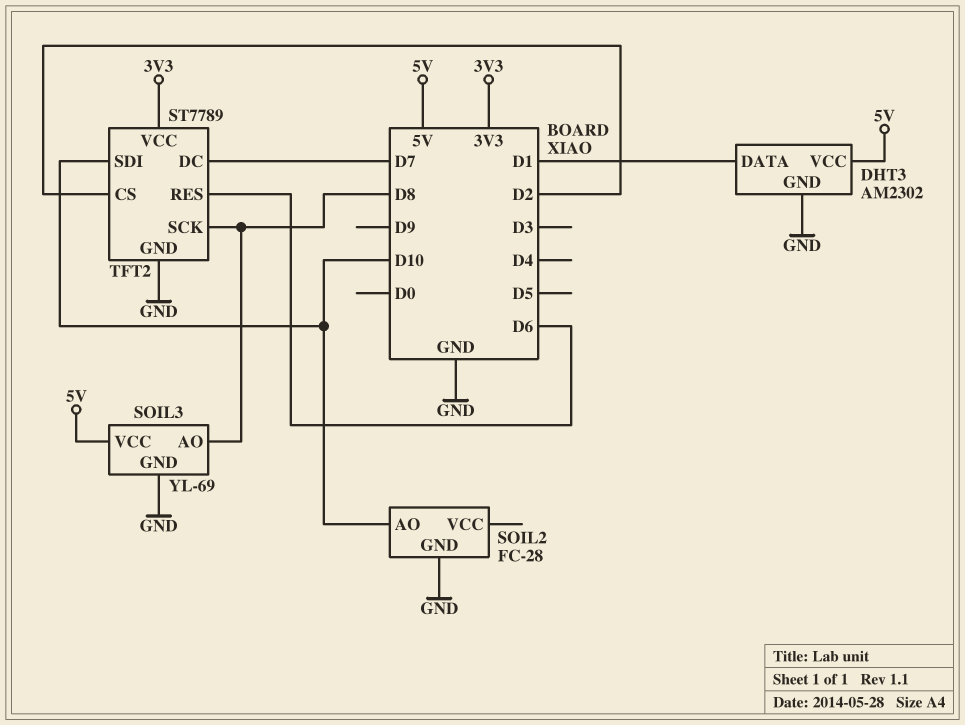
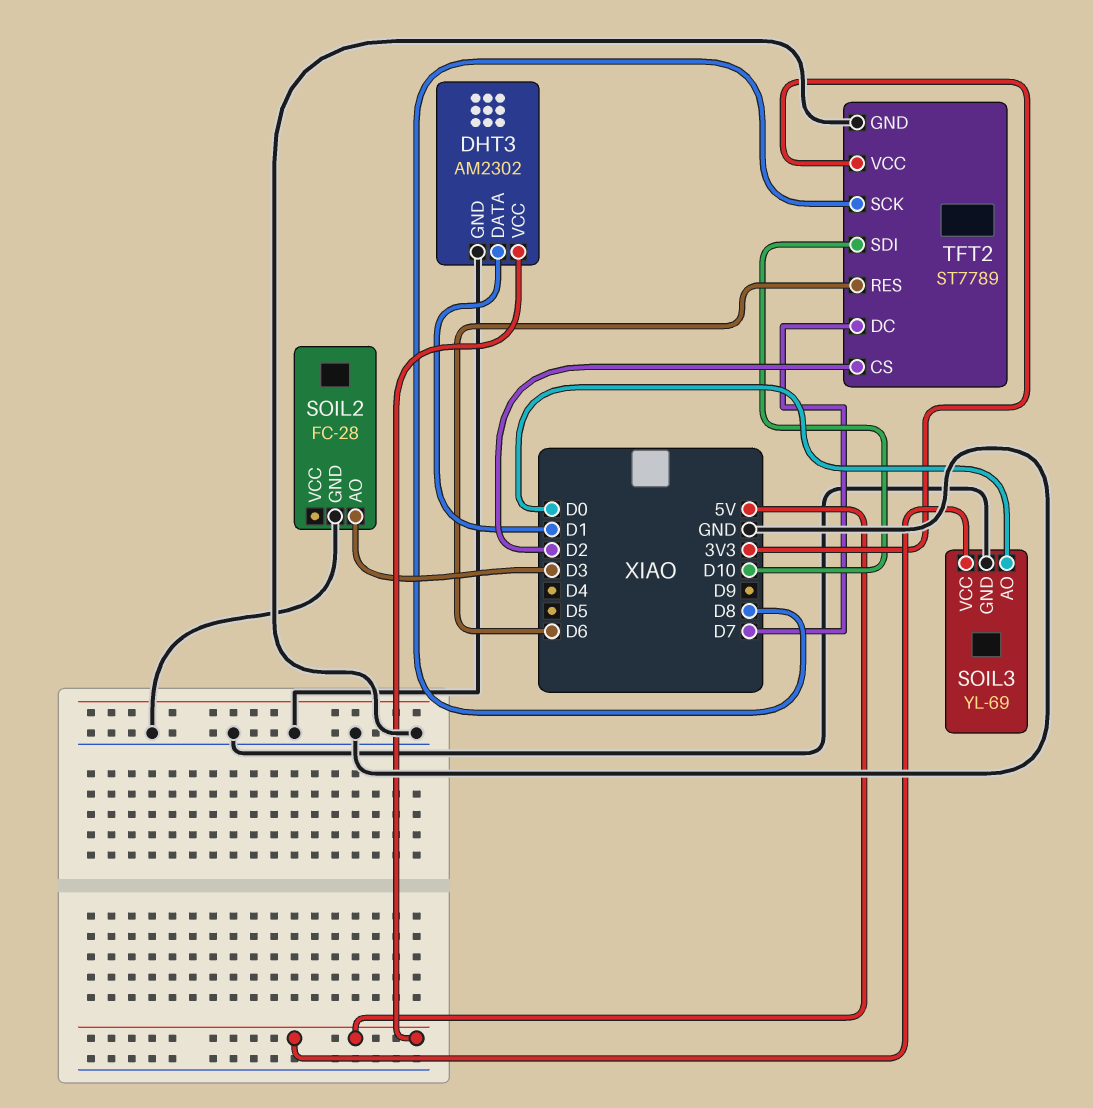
SOIL2 pin AO: D10 -> D3
SOIL3 pin AO: D8 -> D0

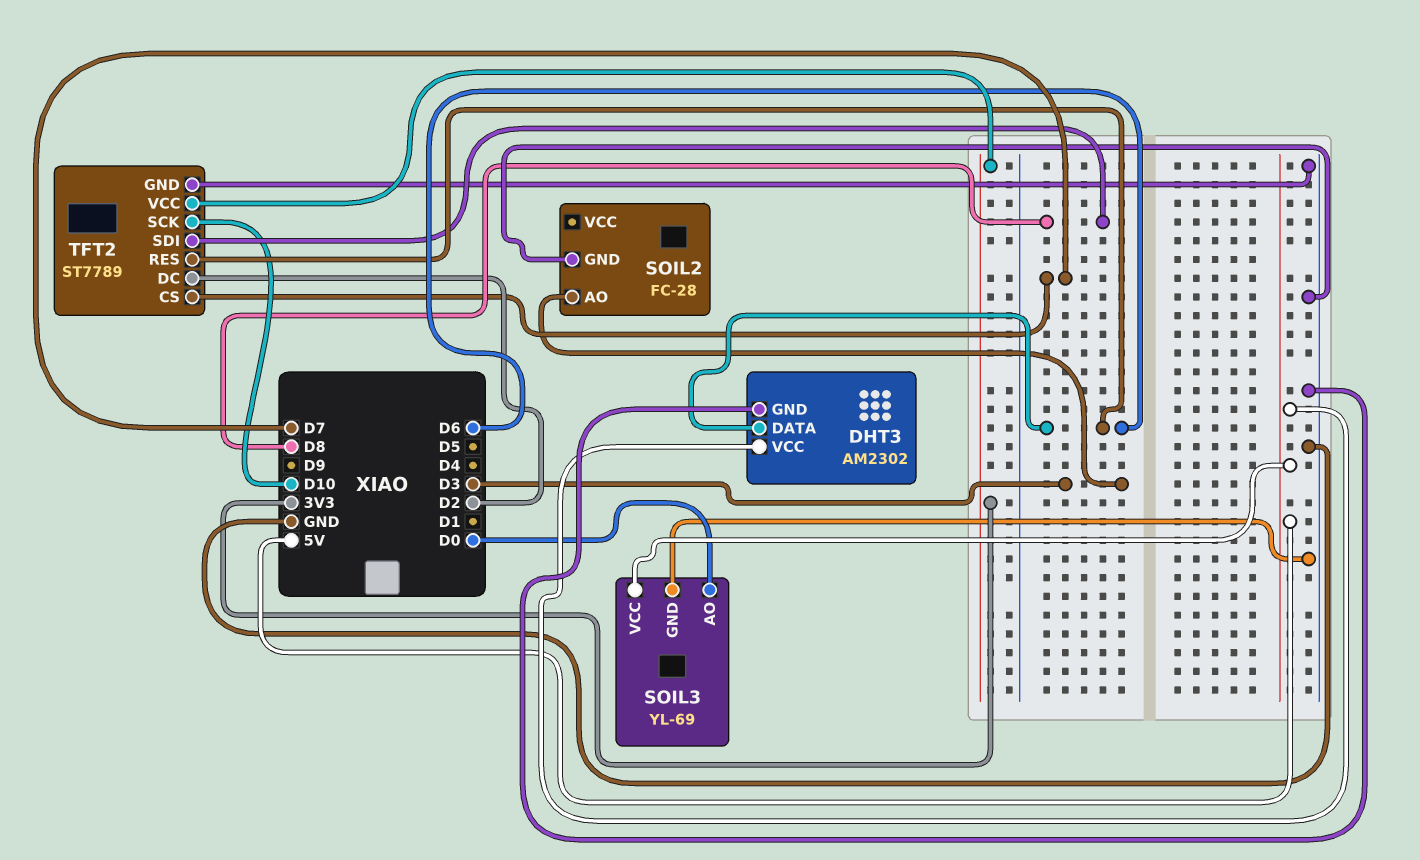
DHT3 pin DATA: D1 -> D6
TFT2 pin CS: D2 -> D7
TFT2 pin DC: D7 -> D2
TFT2 pin SCK: D8 -> D10
TFT2 pin SDI: D10 -> D8

